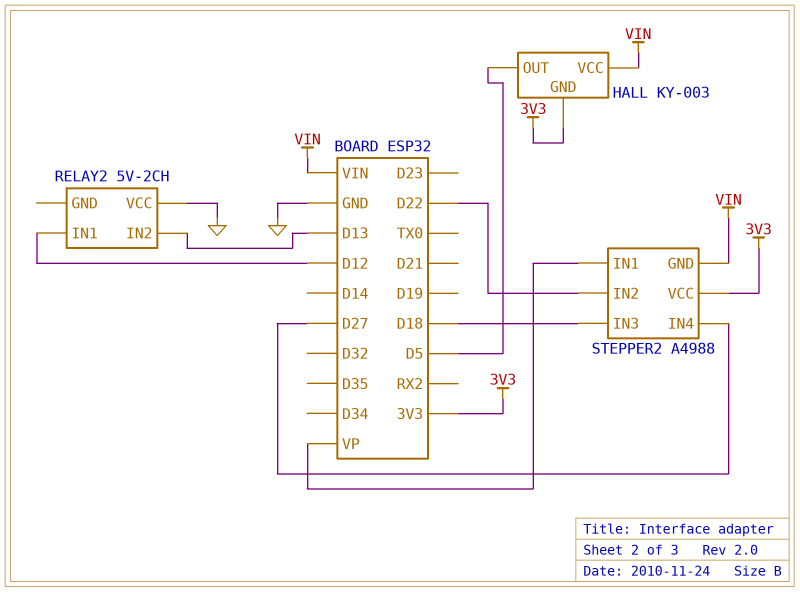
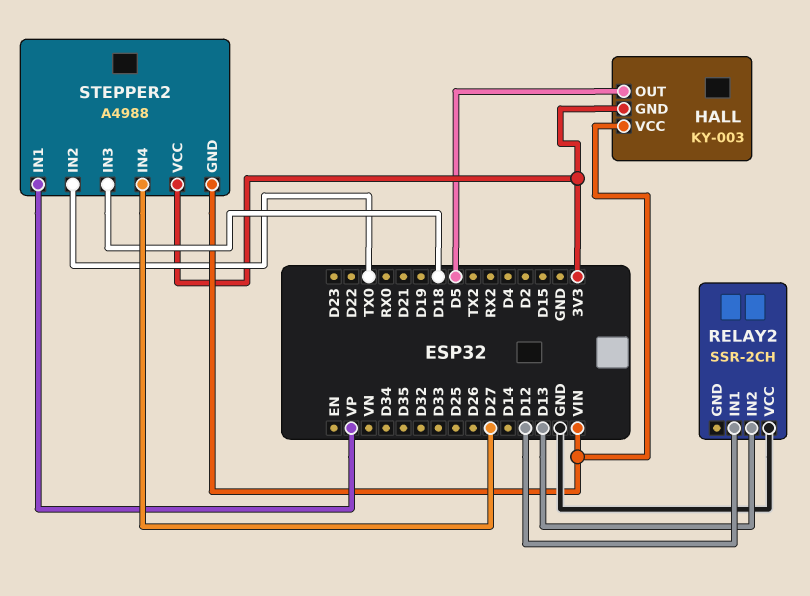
RELAY2: 5V-2CH -> SSR-2CH
STEPPER2 pin IN2: D22 -> TX0

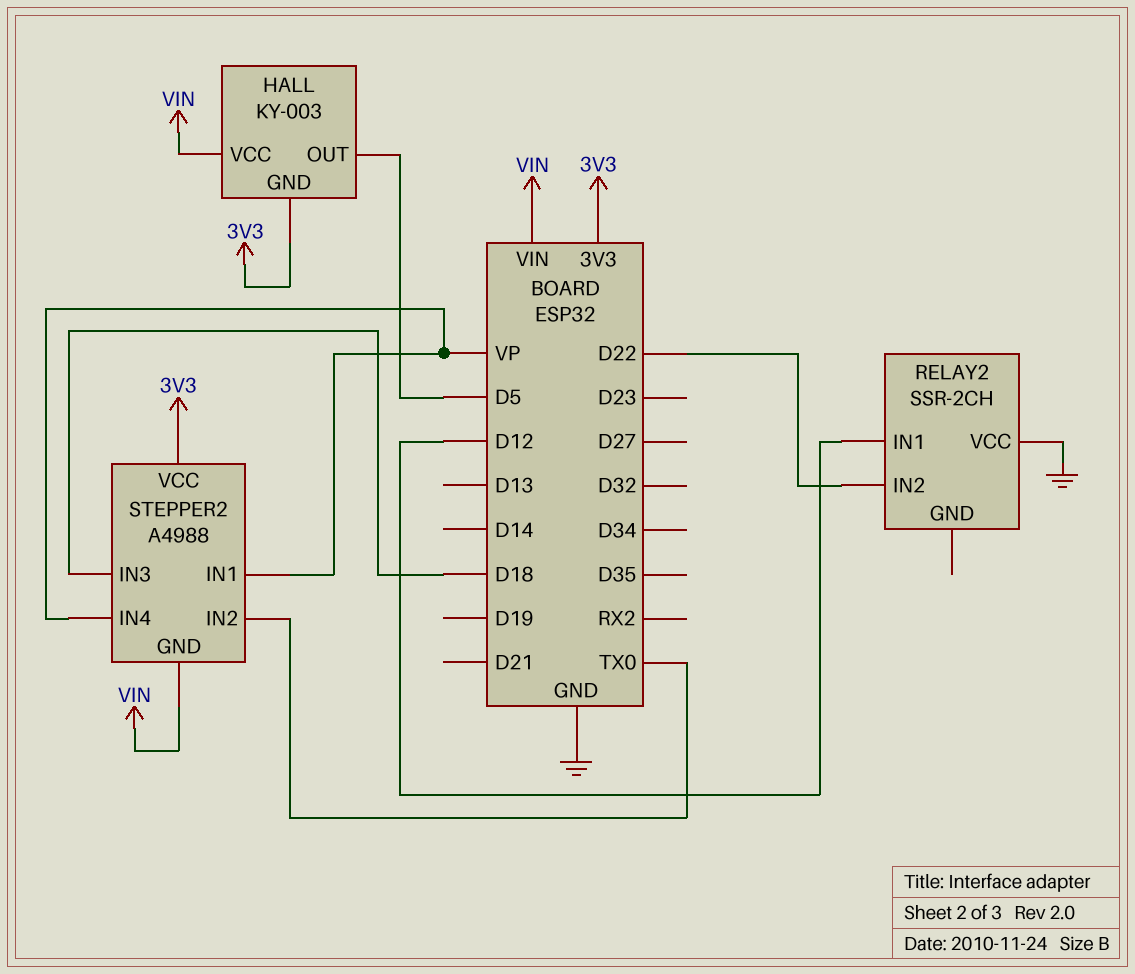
RELAY2 pin IN2: D13 -> D22
STEPPER2 pin IN4: D27 -> VP

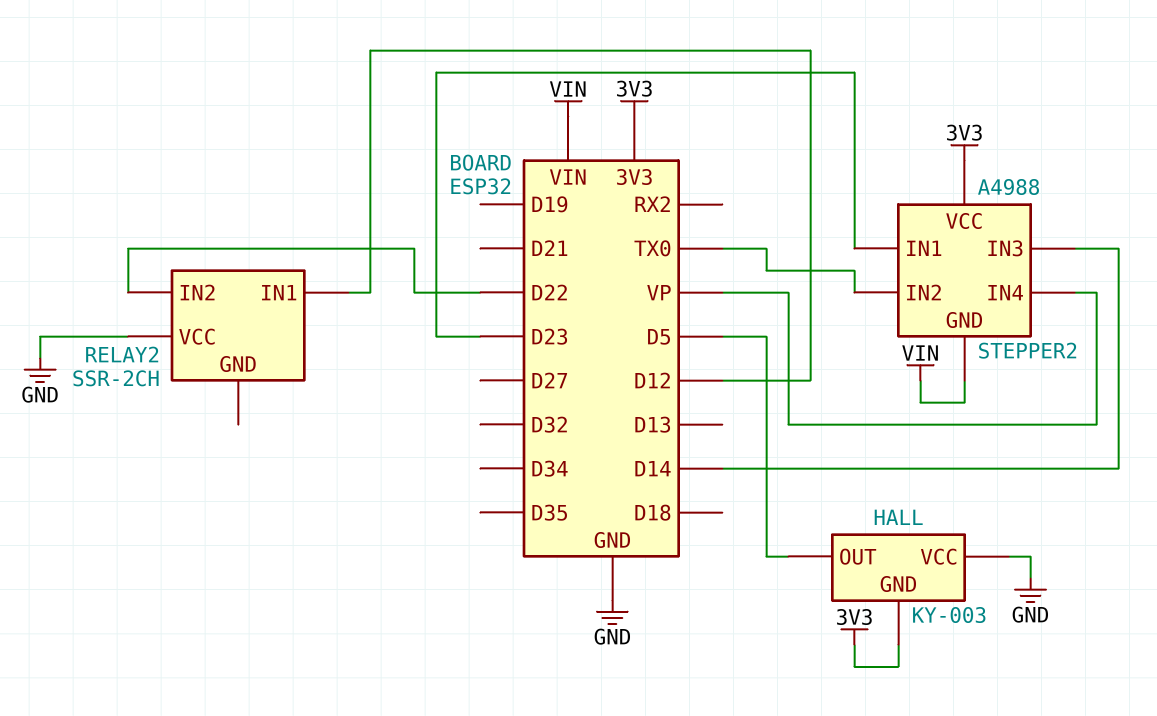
HALL pin VCC: VIN -> GND
STEPPER2 pin IN1: VP -> D23
STEPPER2 pin IN3: D18 -> D14

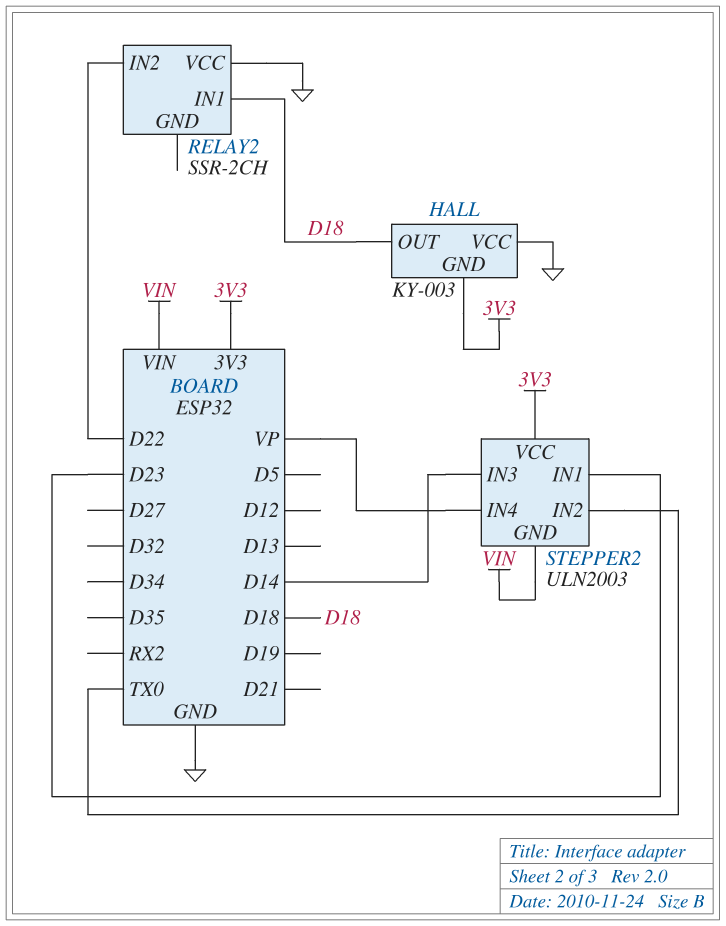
HALL pin OUT: D5 -> D18
RELAY2 pin IN1: D12 -> D18
STEPPER2: A4988 -> ULN2003

